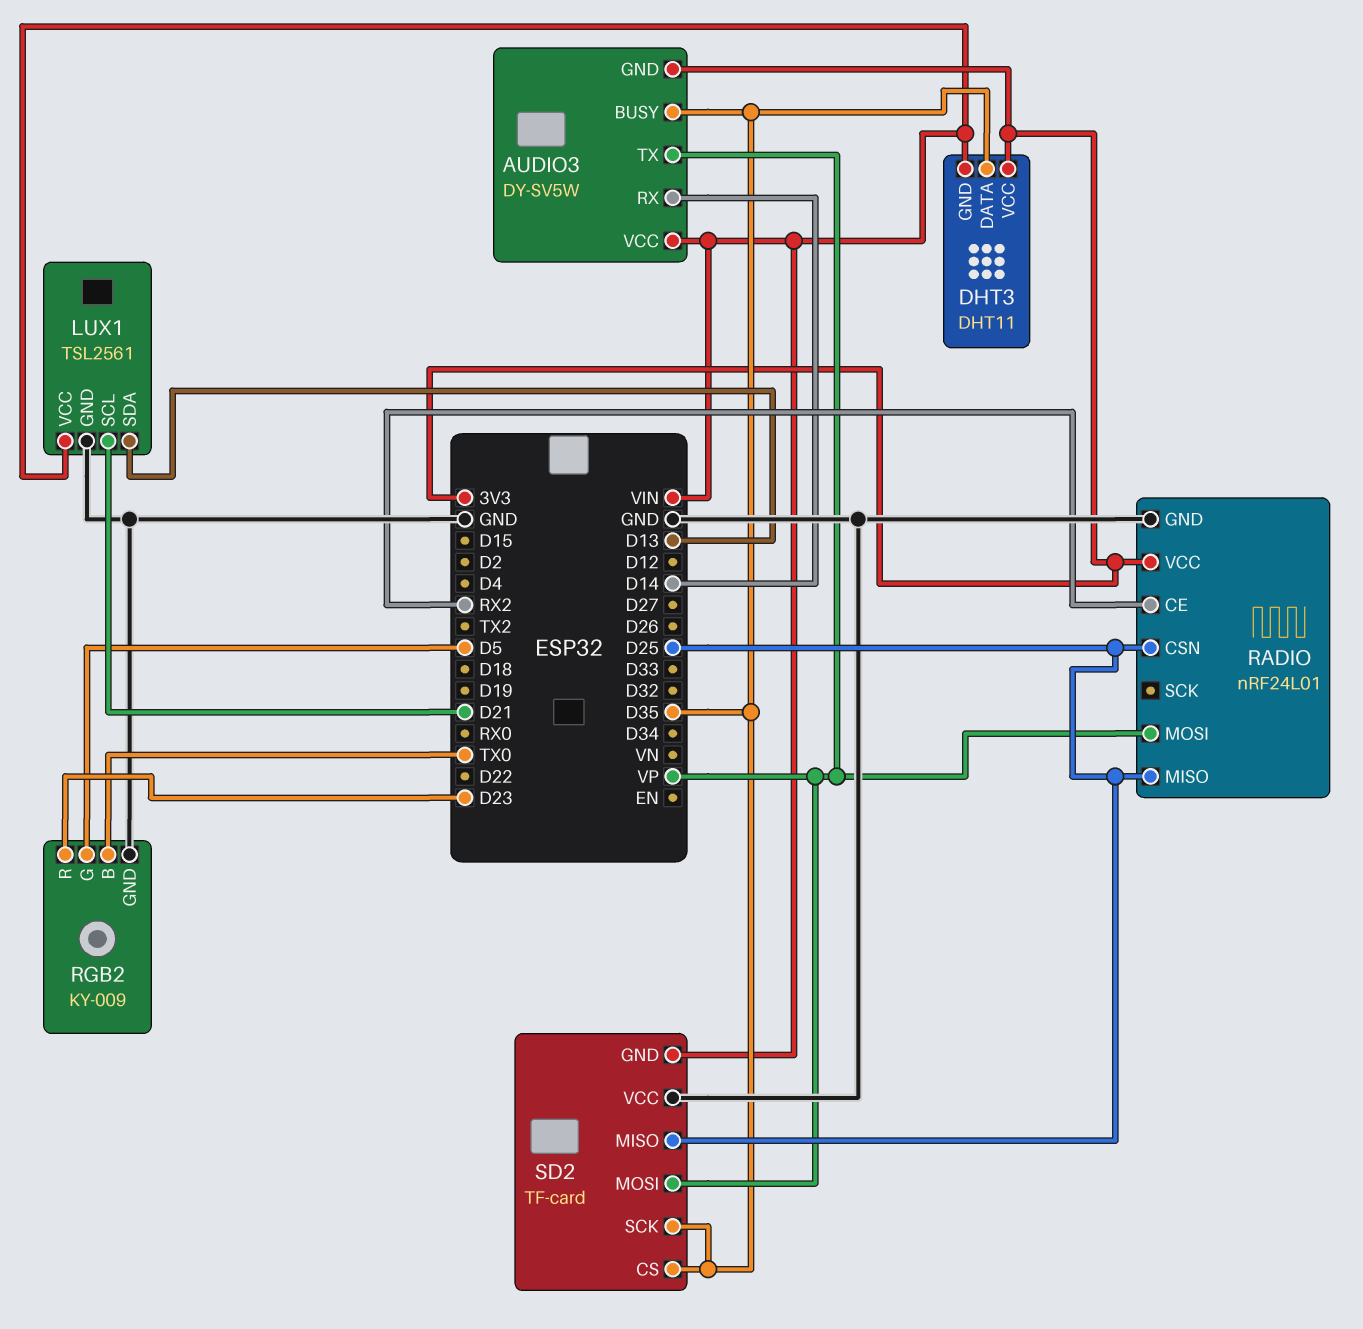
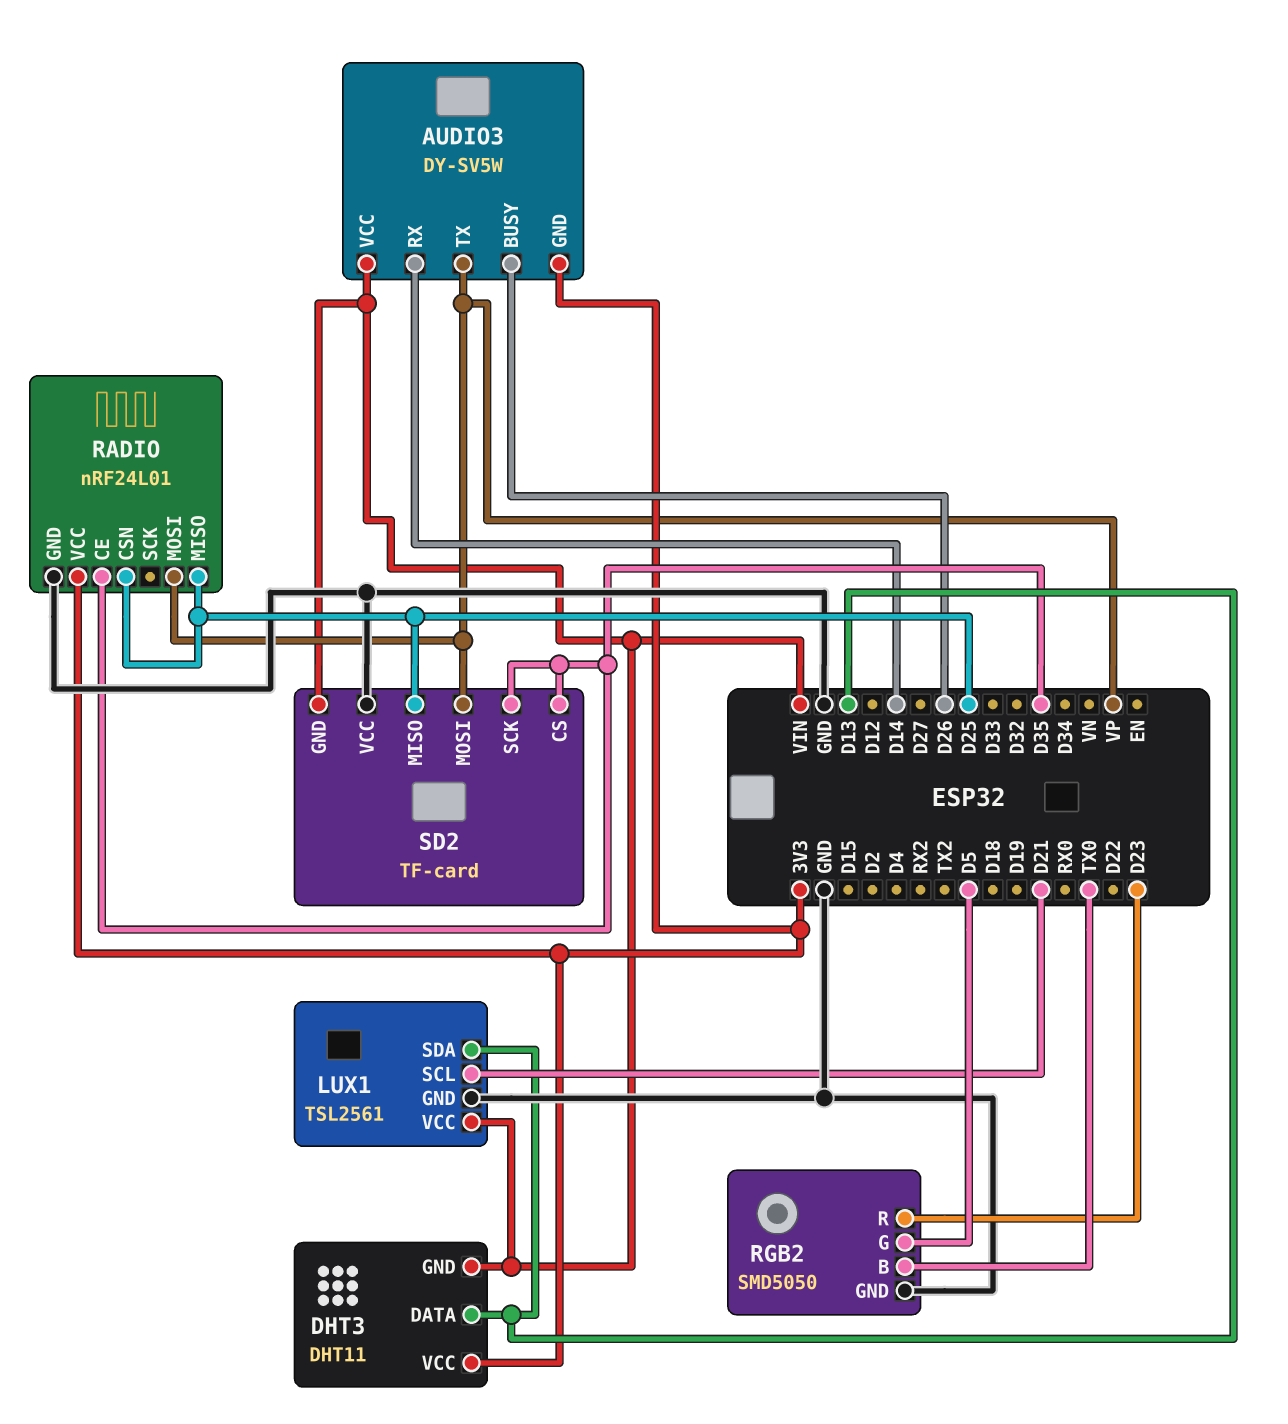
AUDIO3 pin BUSY: D35 -> D26
DHT3 pin DATA: D35 -> D13
RADIO pin CE: RX2 -> D35
RGB2: KY-009 -> SMD5050

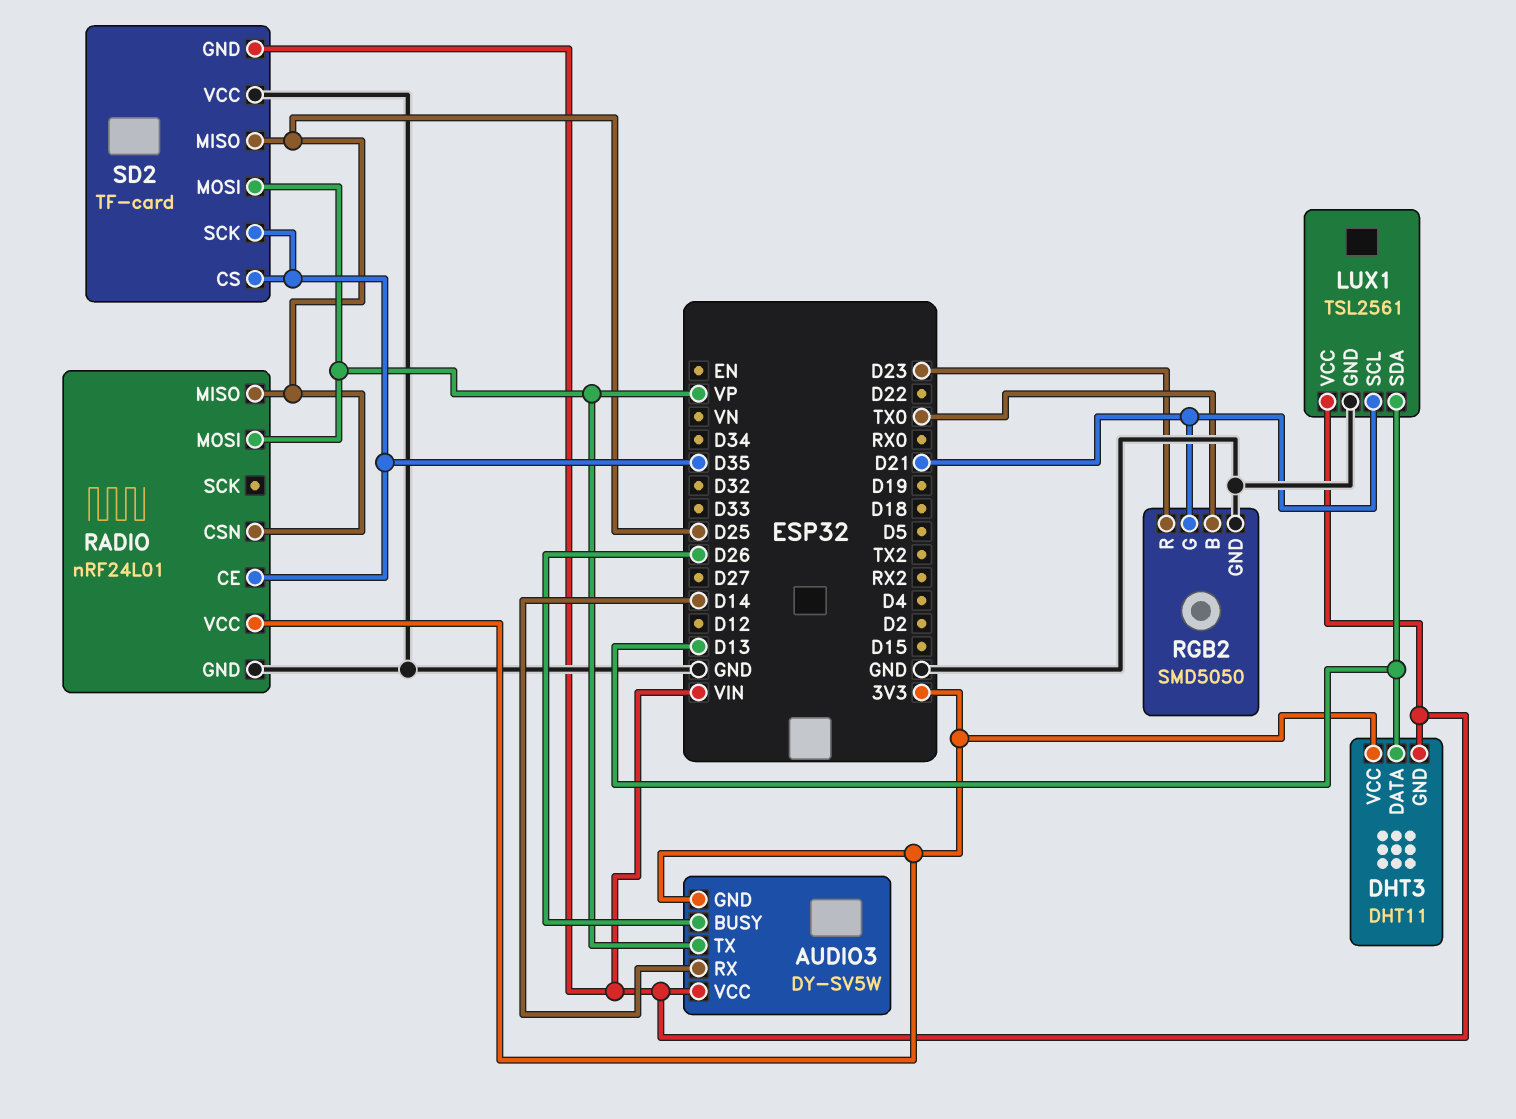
RGB2 pin G: D5 -> D21

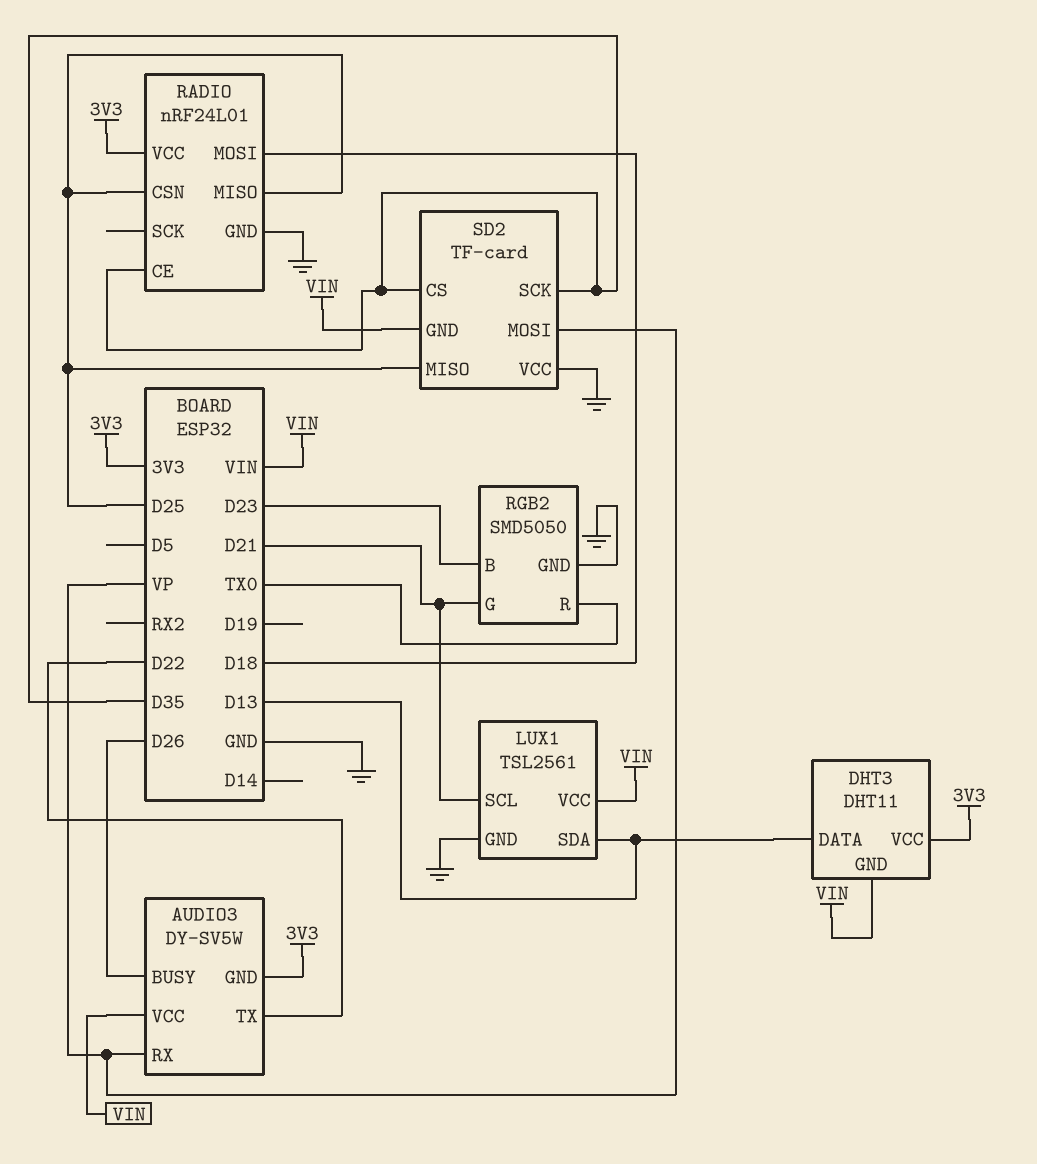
AUDIO3 pin RX: D14 -> VP
AUDIO3 pin TX: VP -> D22
RADIO pin MOSI: VP -> D18
RGB2 pin B: TX0 -> D23
RGB2 pin R: D23 -> TX0

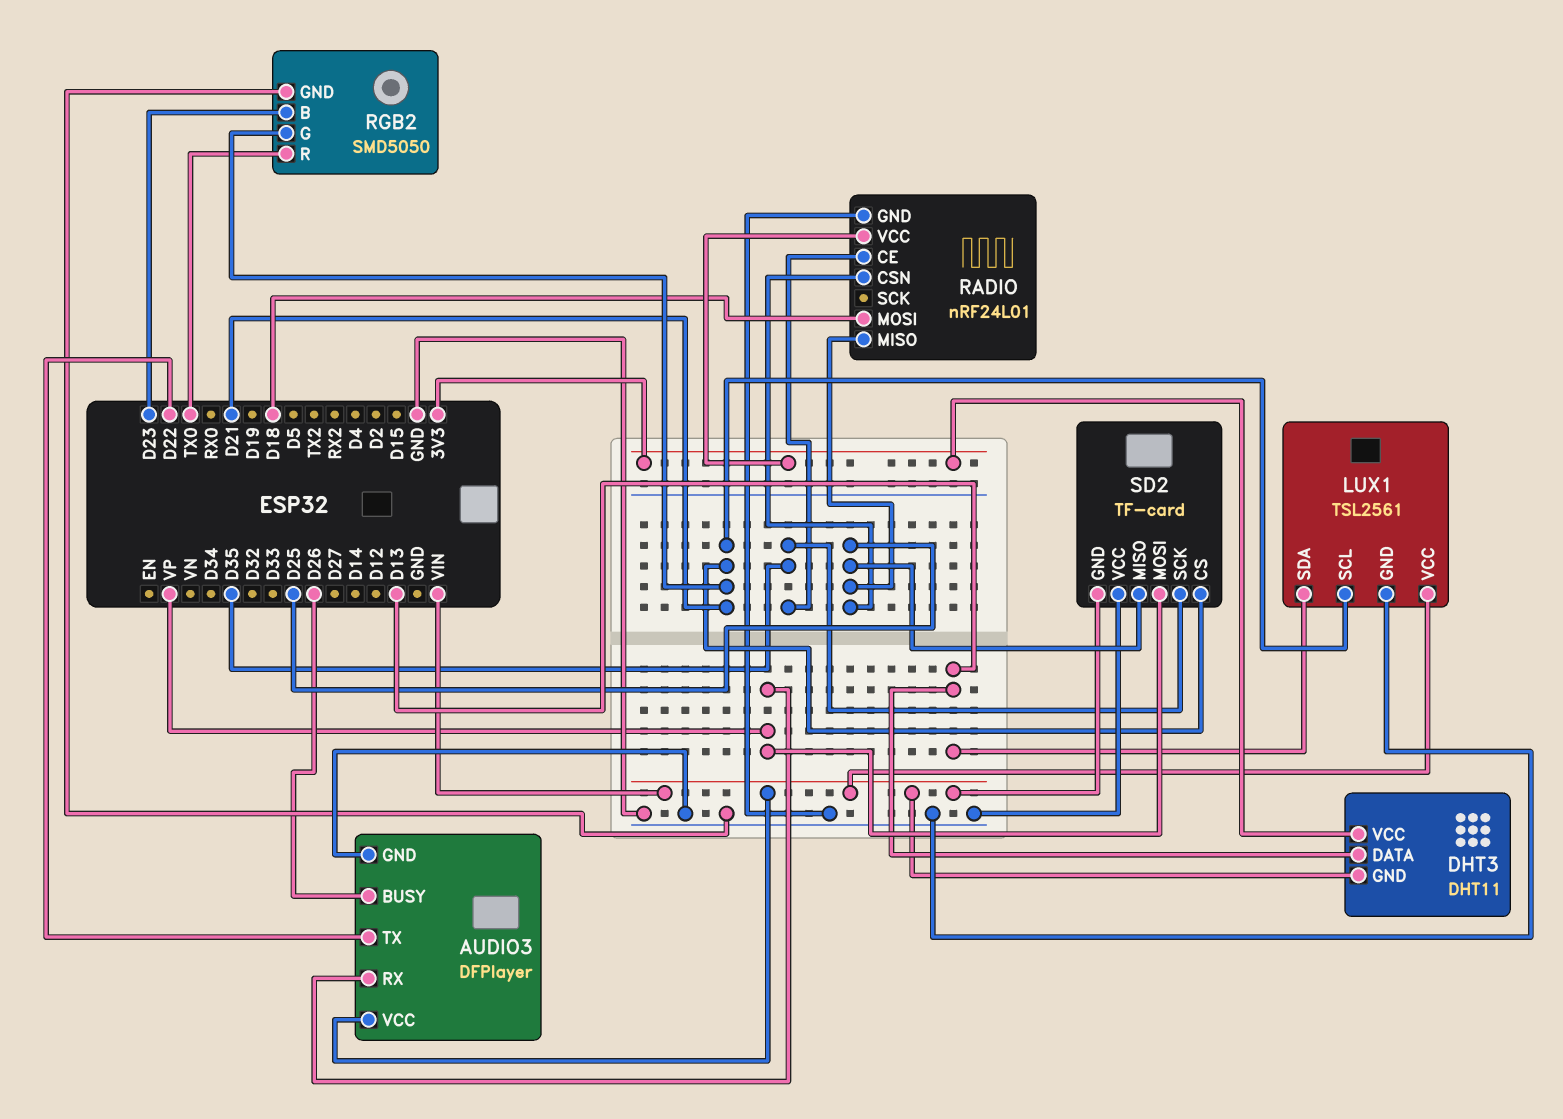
AUDIO3: DY-SV5W -> DFPlayer
AUDIO3 pin GND: 3V3 -> GND
SD2 pin CS: D35 -> D21

